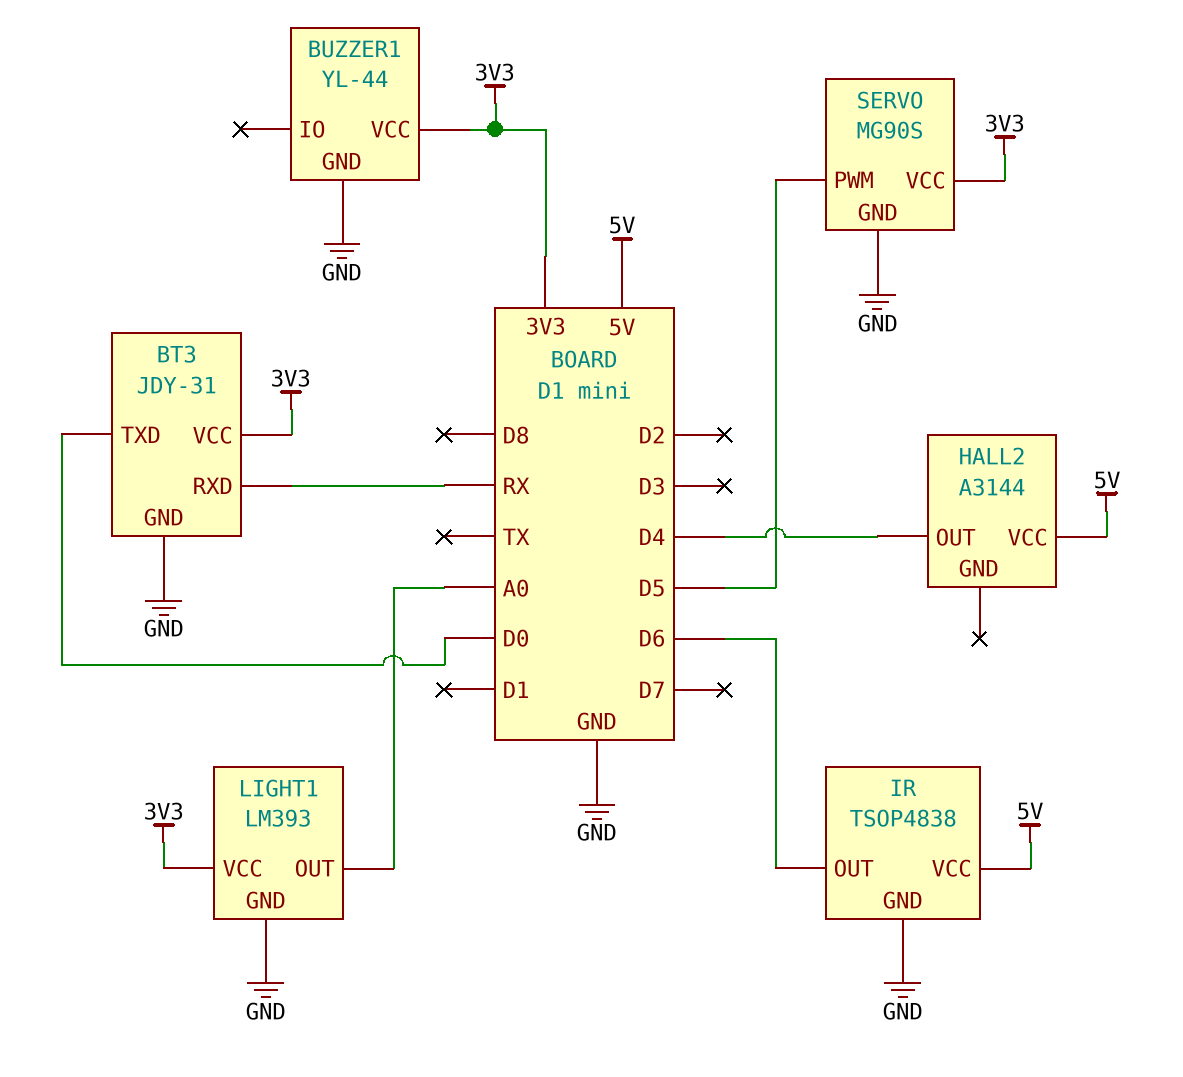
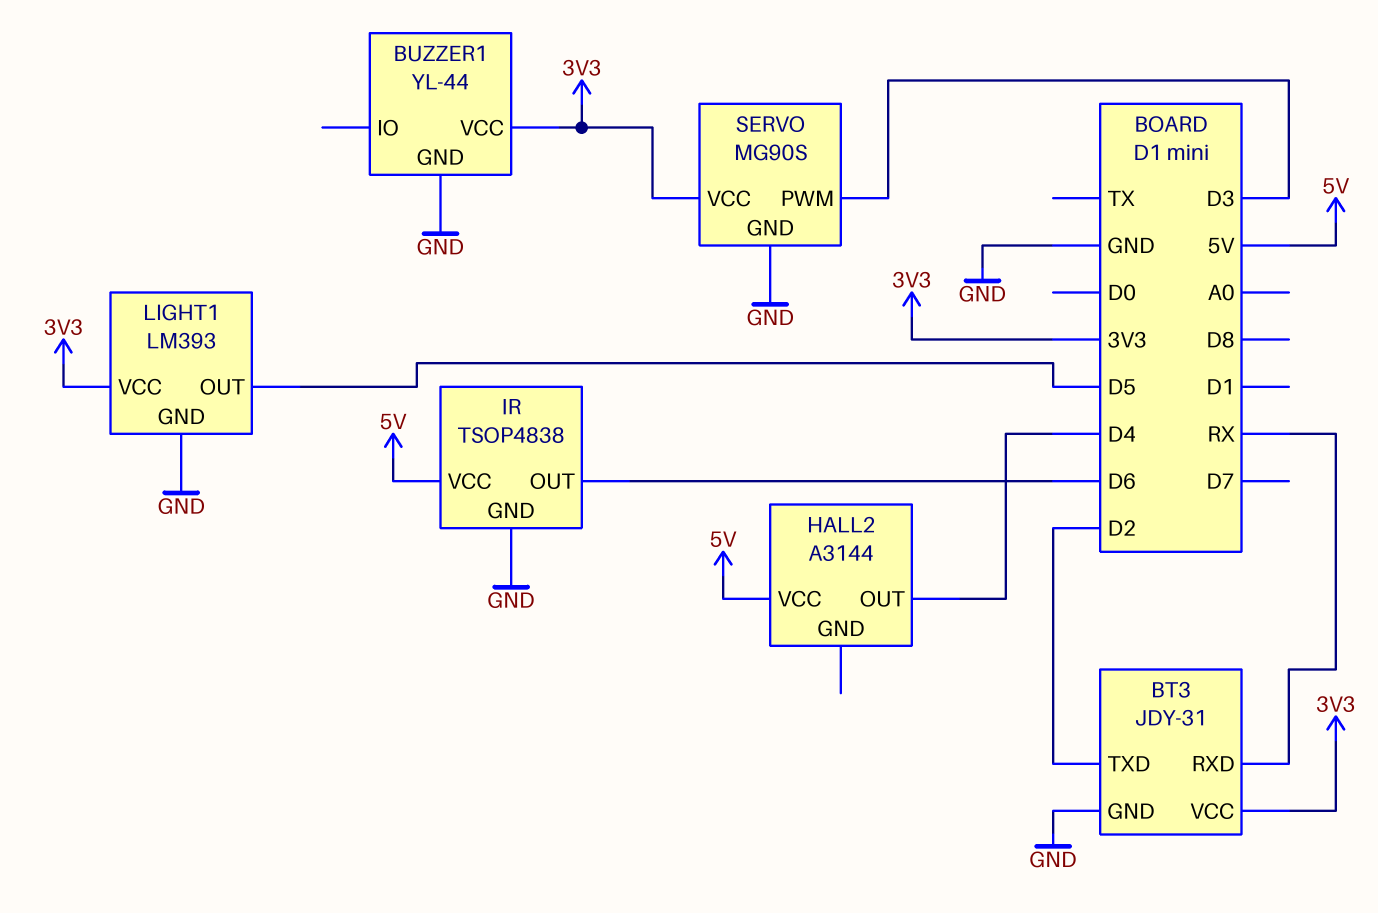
BT3 pin TXD: D0 -> D2
LIGHT1 pin OUT: A0 -> D5
SERVO pin PWM: D5 -> D3

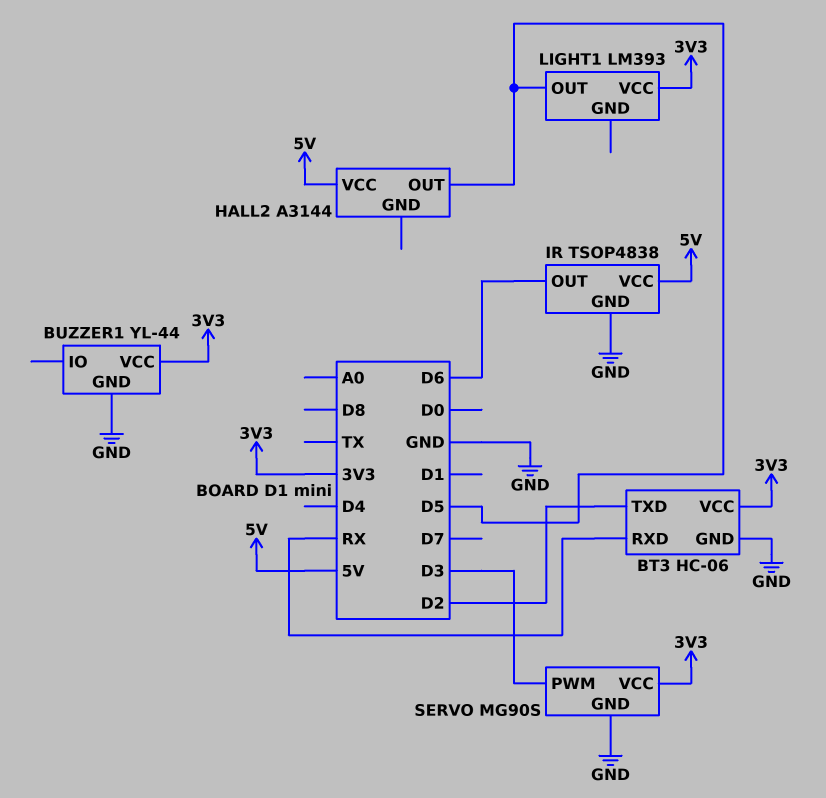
BT3: JDY-31 -> HC-06
HALL2 pin OUT: D4 -> D5
LIGHT1 pin GND: GND -> none

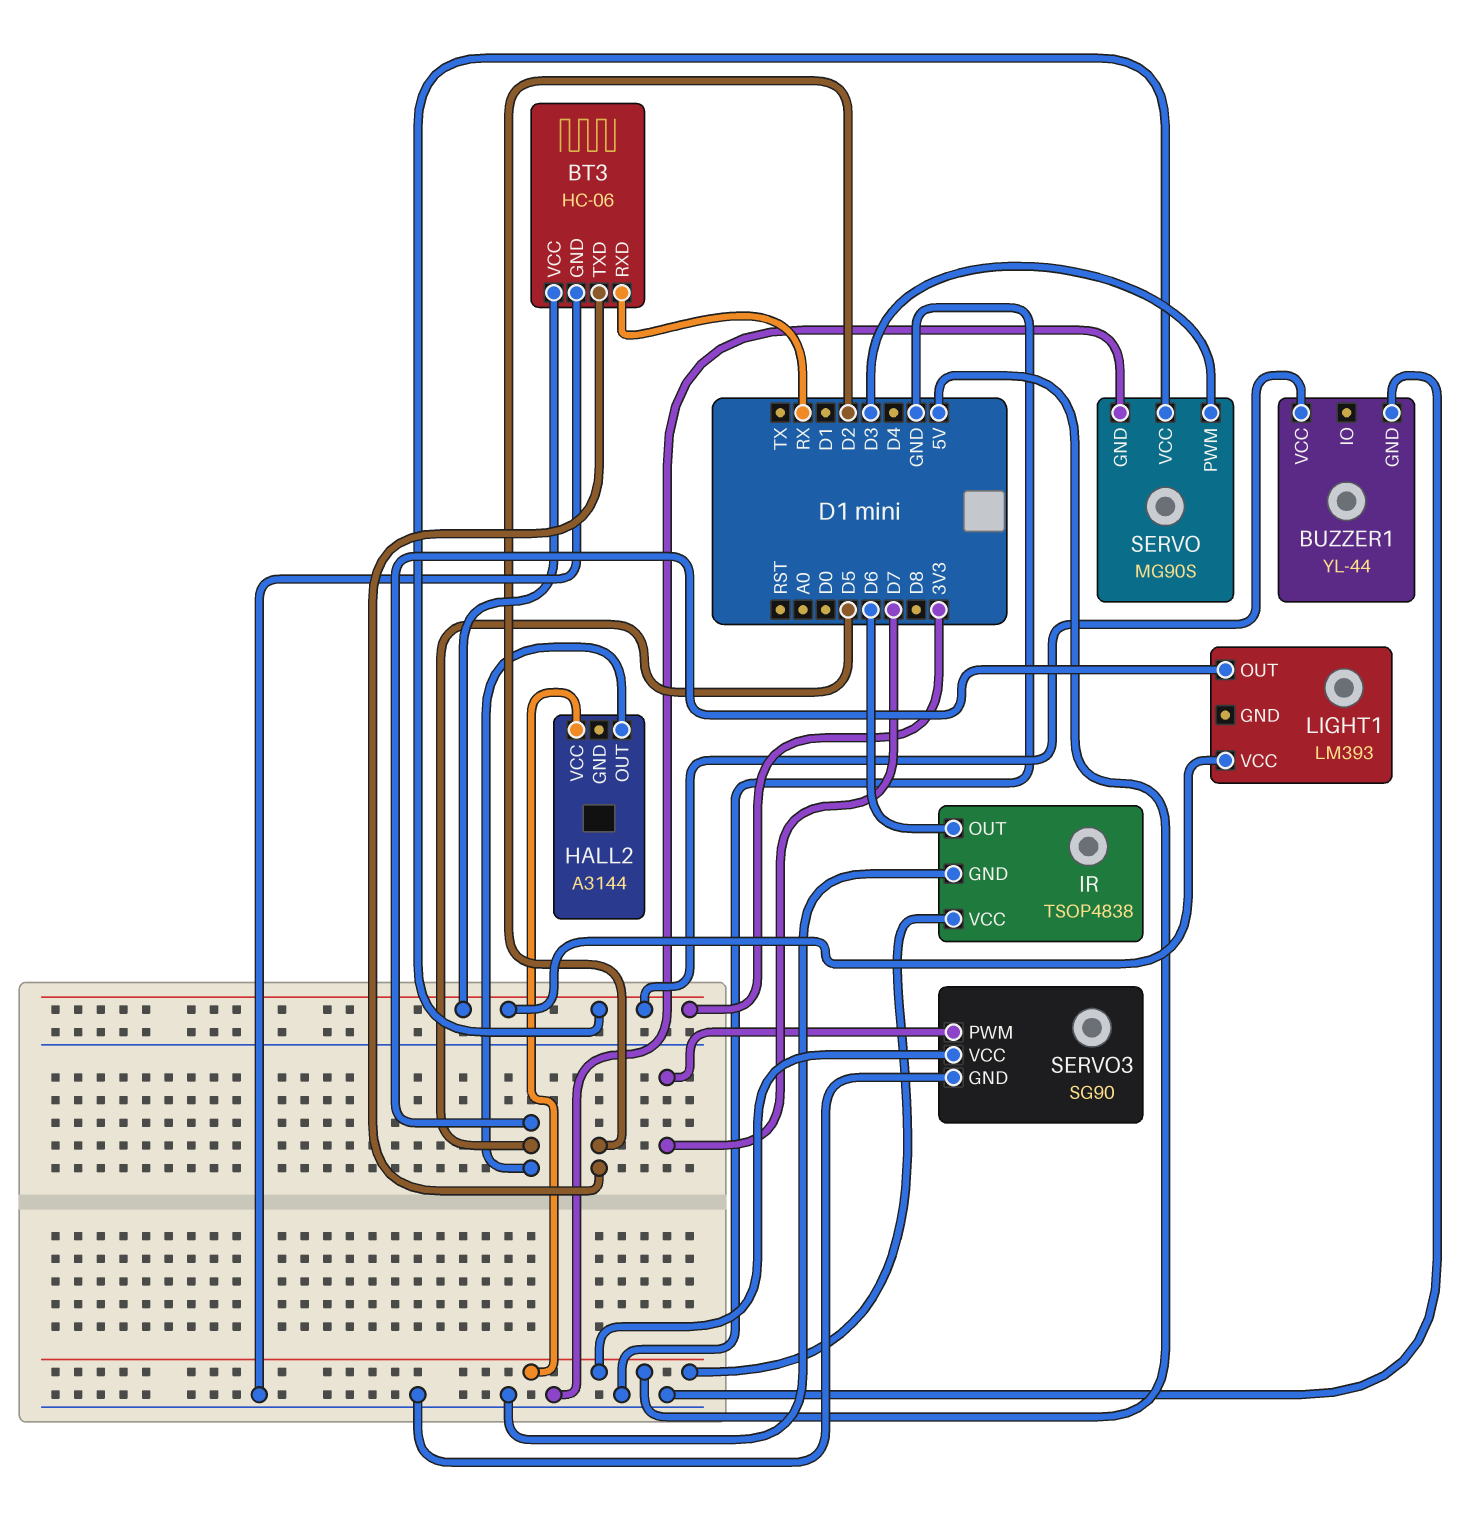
SERVO3: none -> SG90
SERVO3 pin GND: none -> GND
SERVO3 pin PWM: none -> D7
SERVO3 pin VCC: none -> 5V

